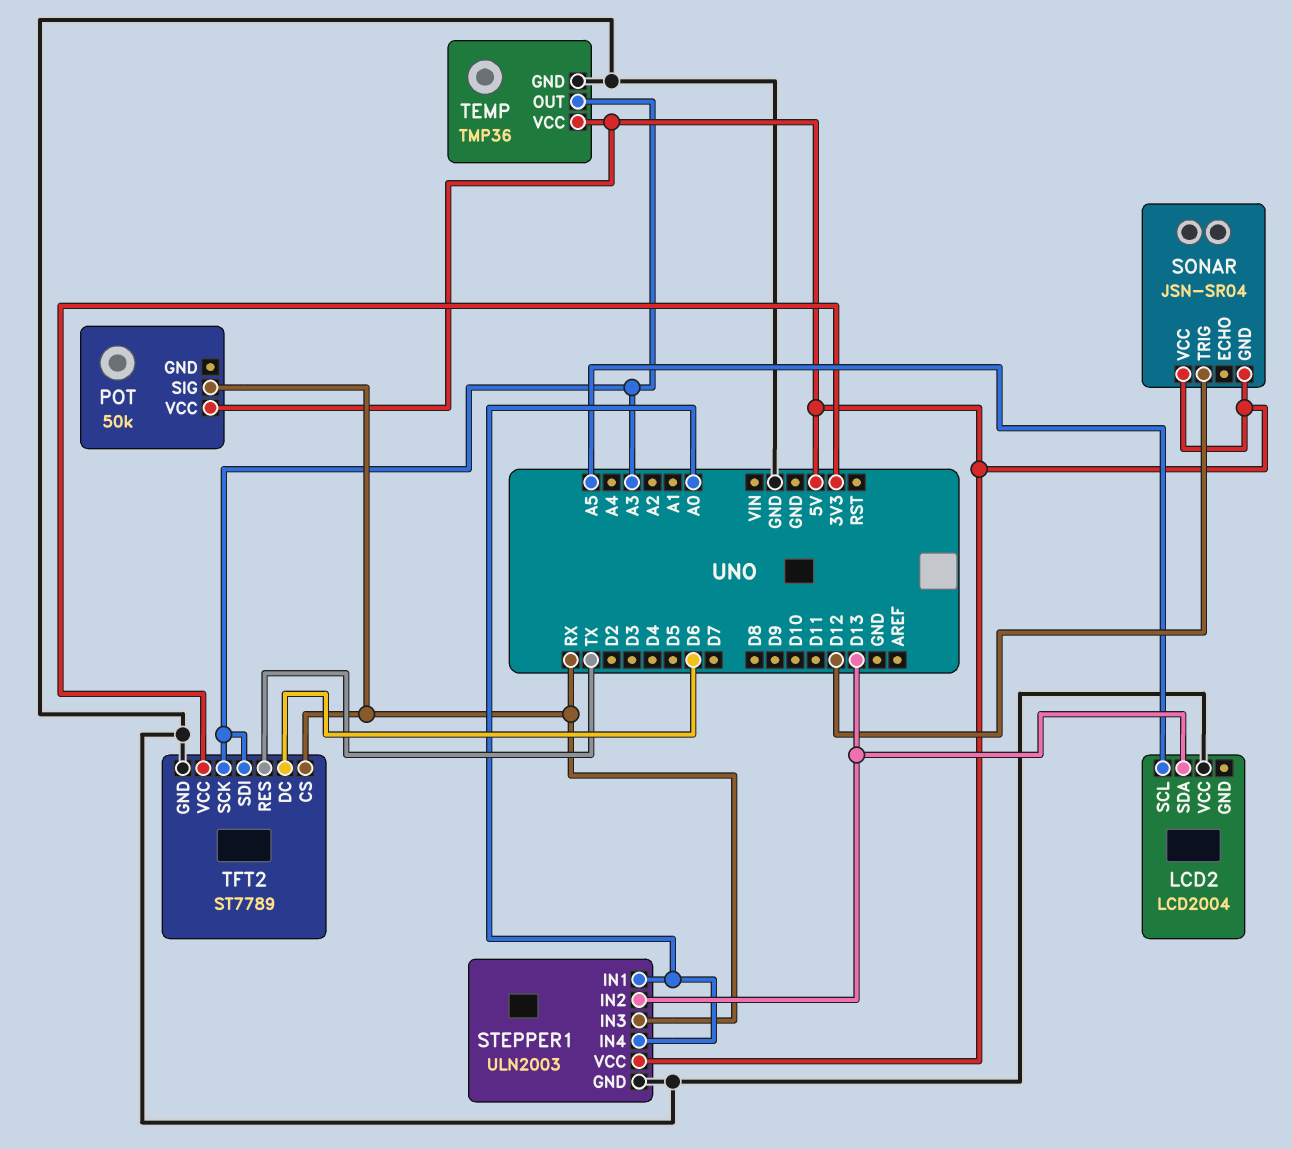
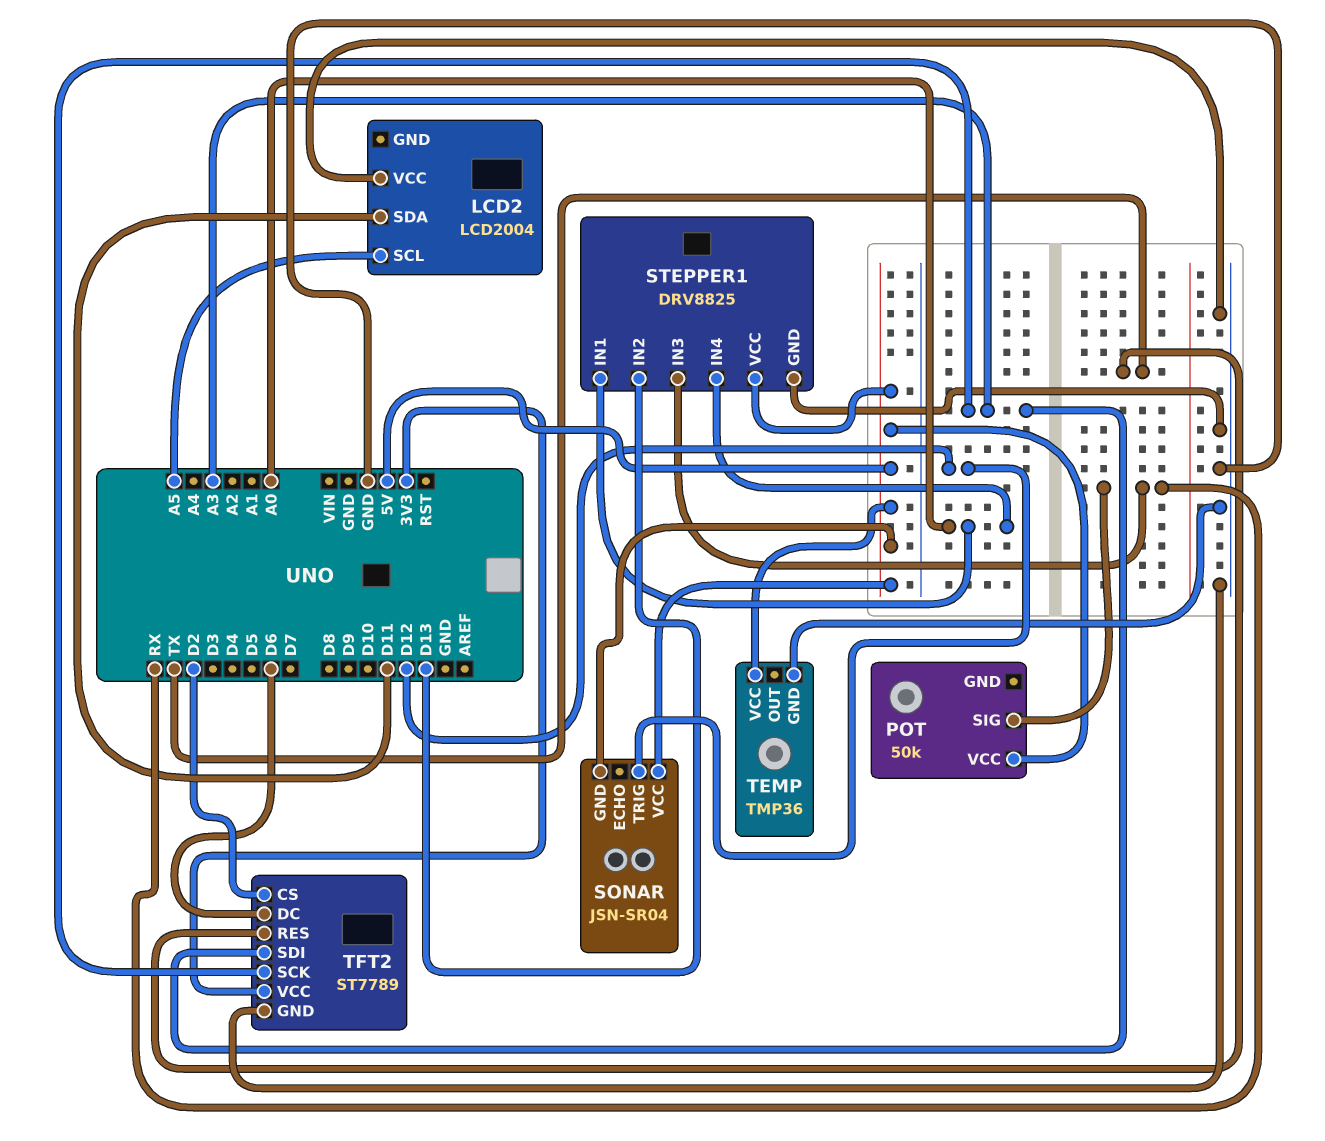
LCD2 pin SDA: D13 -> D11
STEPPER1: ULN2003 -> DRV8825
TEMP pin OUT: A3 -> none
TFT2 pin CS: RX -> D2

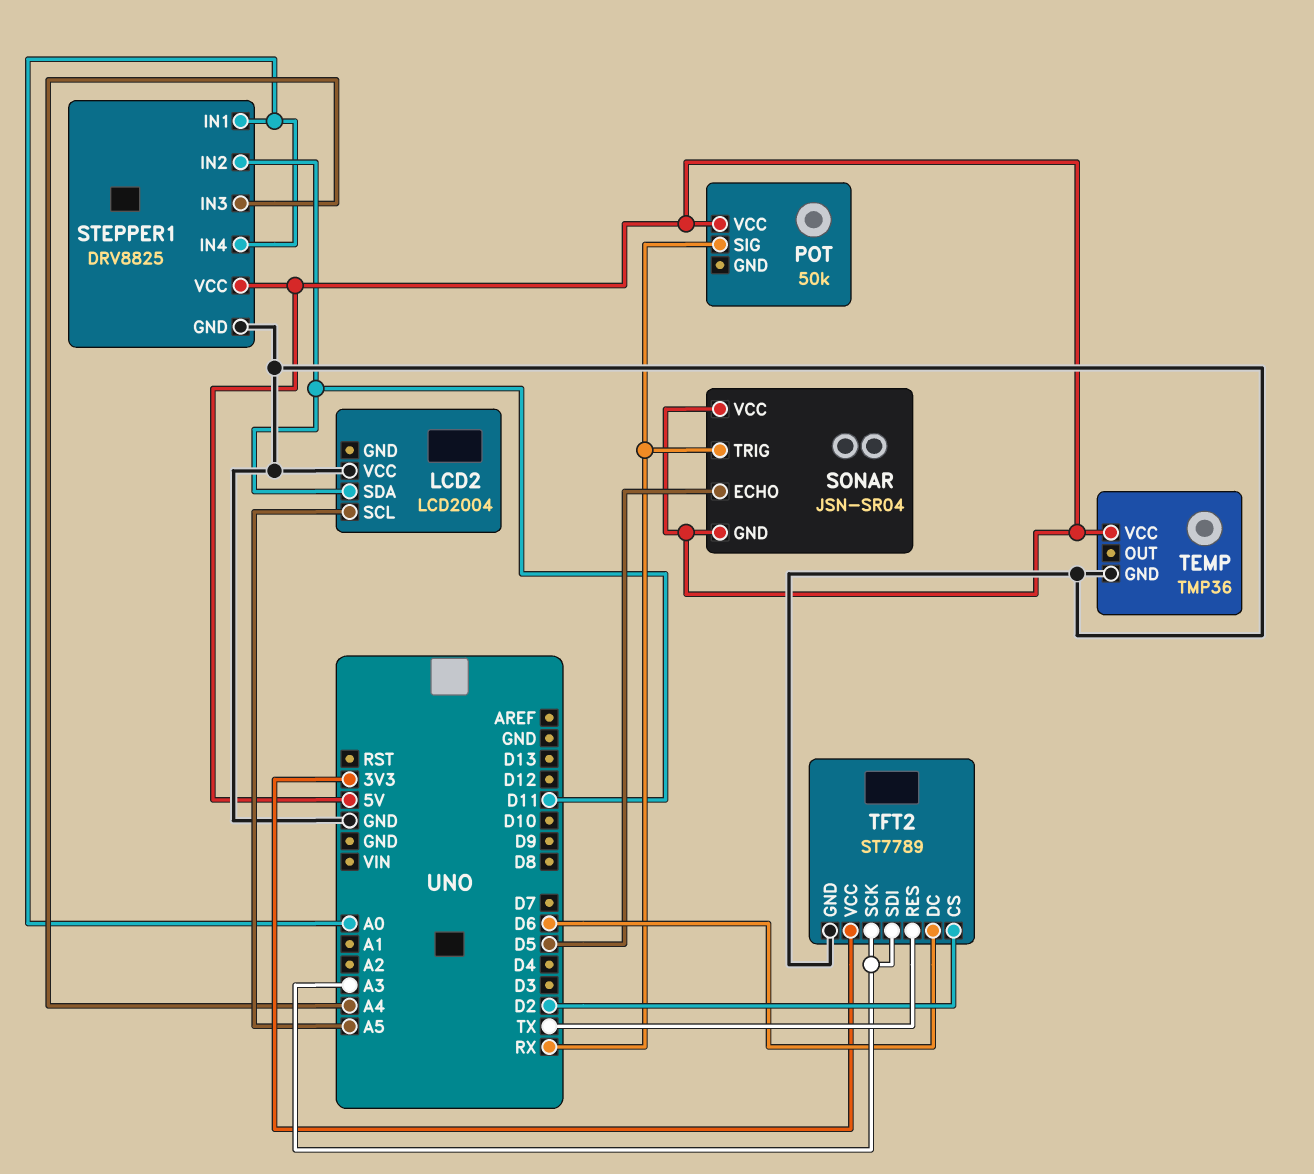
SONAR pin ECHO: none -> D5
SONAR pin TRIG: D12 -> RX
STEPPER1 pin IN2: D13 -> D11
STEPPER1 pin IN3: RX -> A4

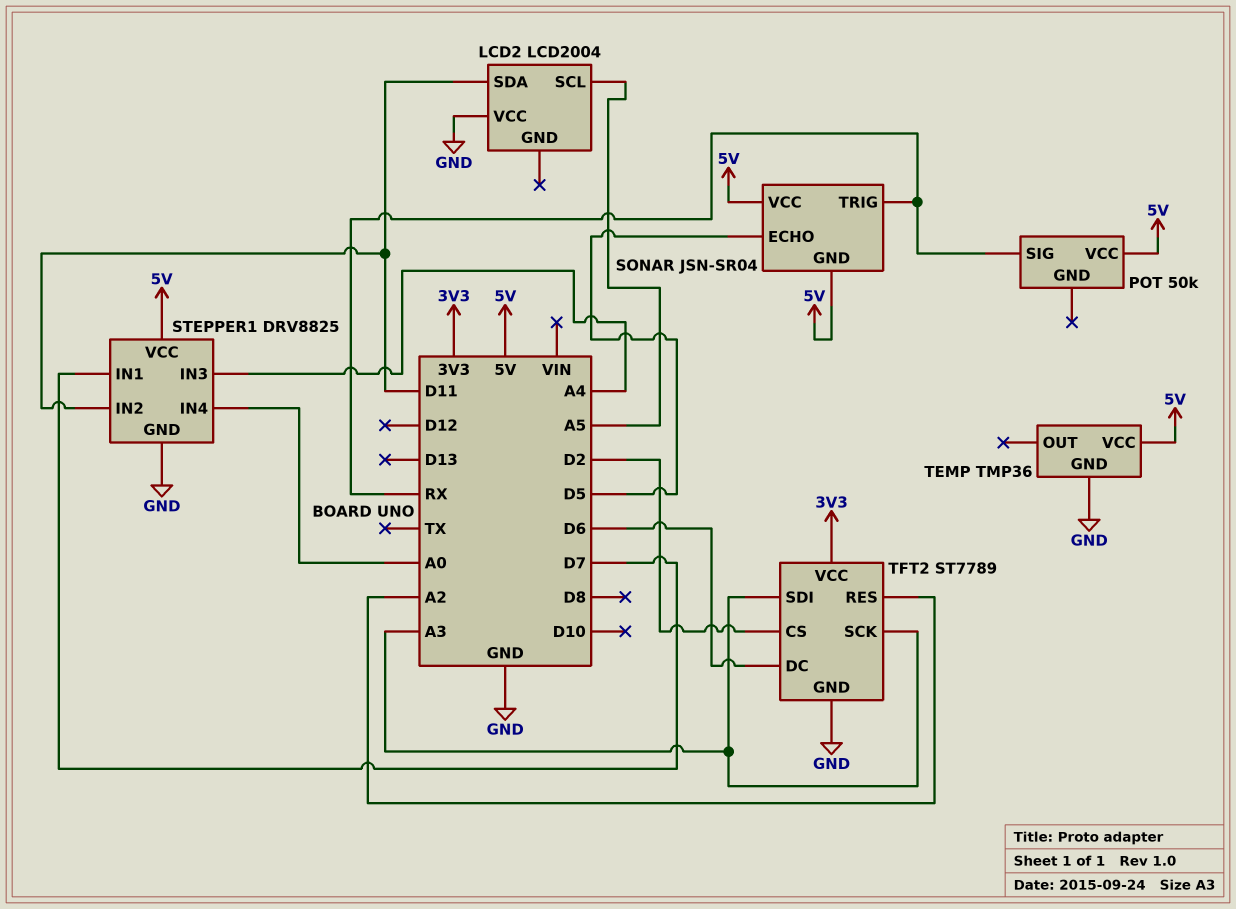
STEPPER1 pin IN1: A0 -> D7
TFT2 pin RES: TX -> A2

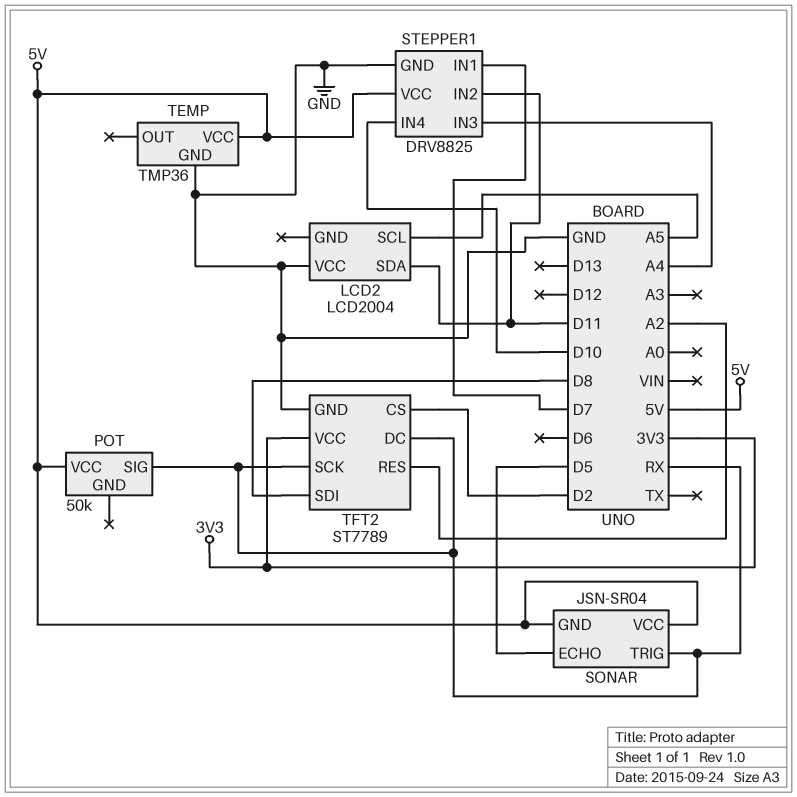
STEPPER1 pin IN4: A0 -> D10
TFT2 pin DC: D6 -> RX
TFT2 pin SCK: A3 -> RX
TFT2 pin SDI: A3 -> D8

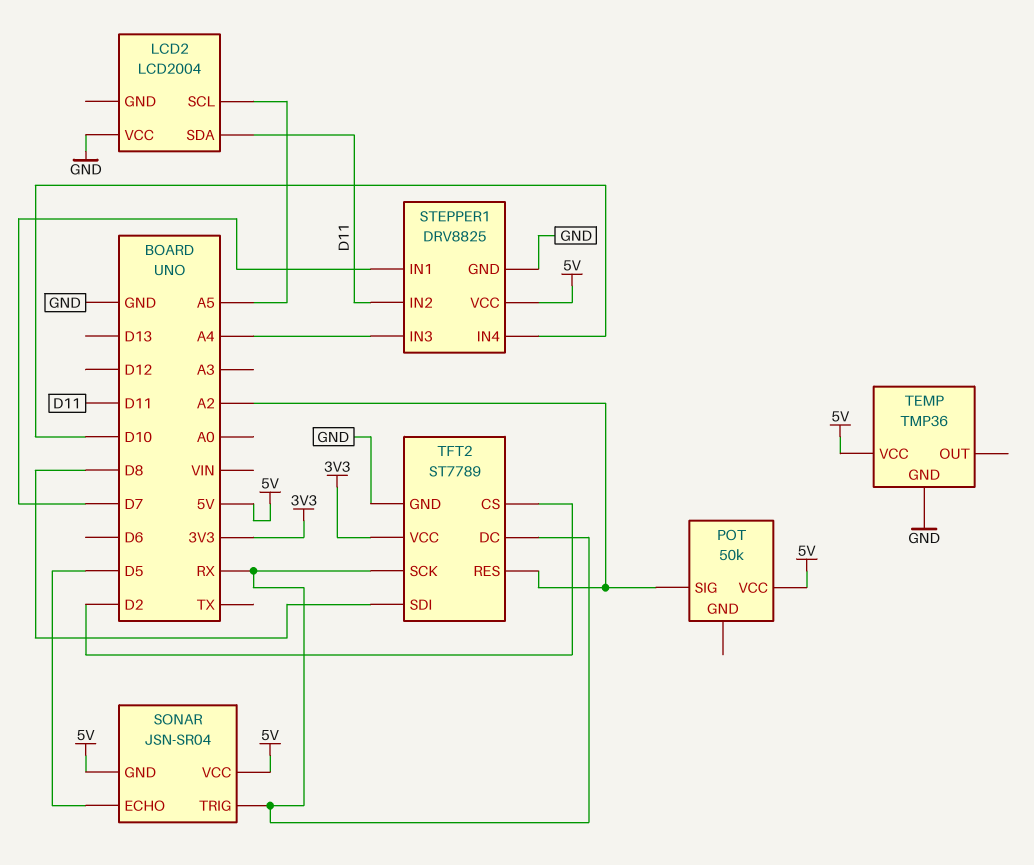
POT pin SIG: RX -> A2

